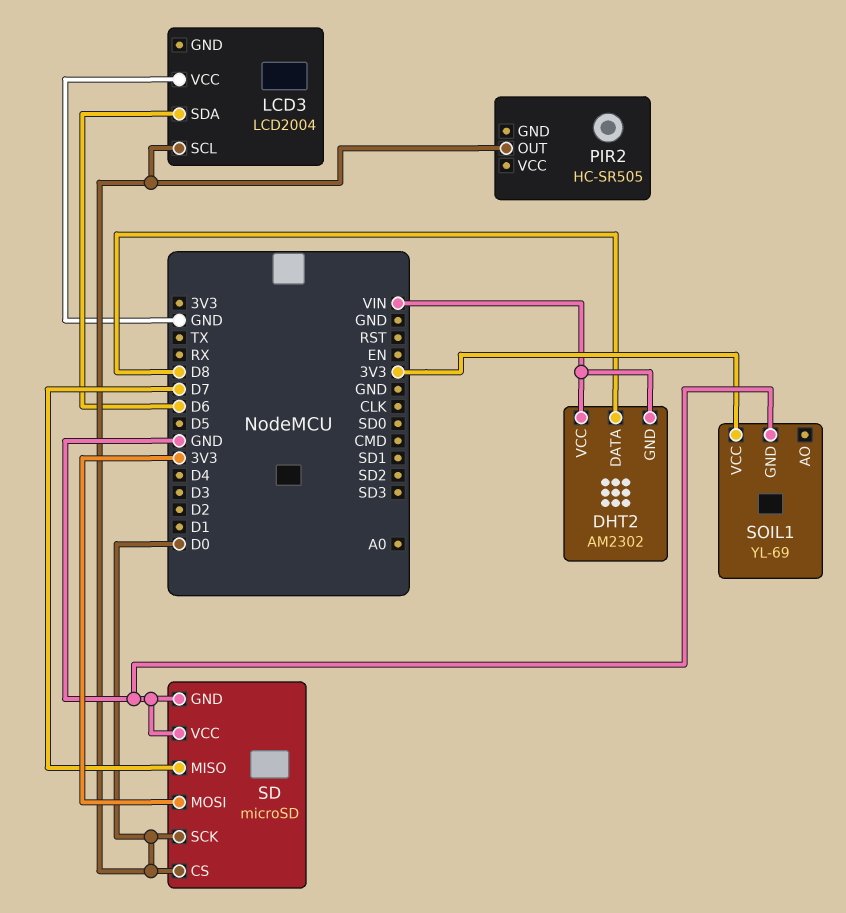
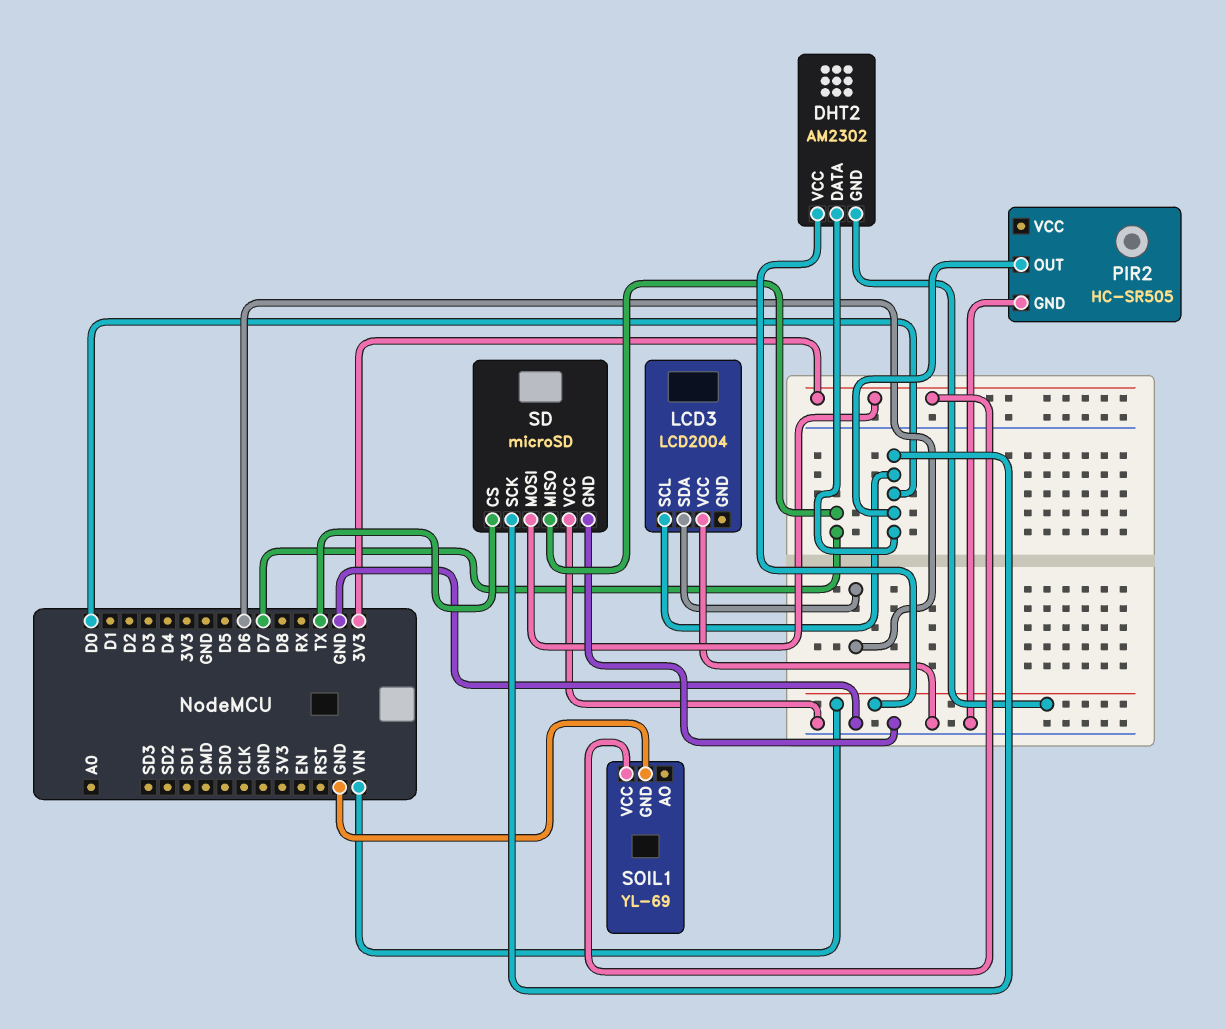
DHT2 pin DATA: D8 -> D0
PIR2 pin GND: none -> GND
SD pin CS: D0 -> TX

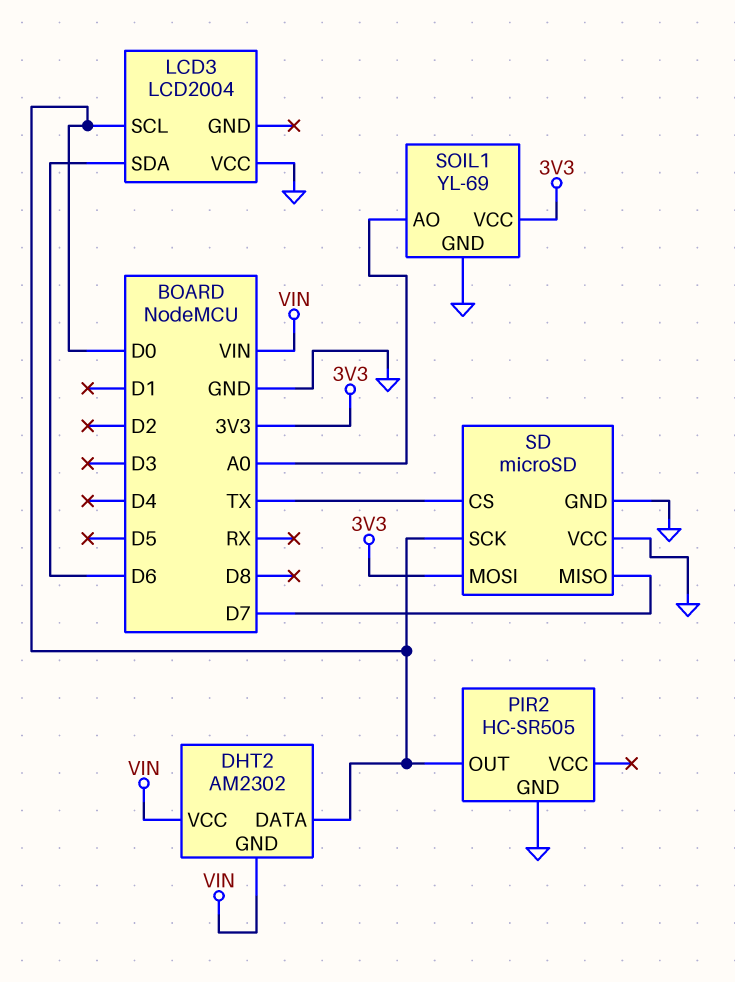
SOIL1 pin AO: none -> A0

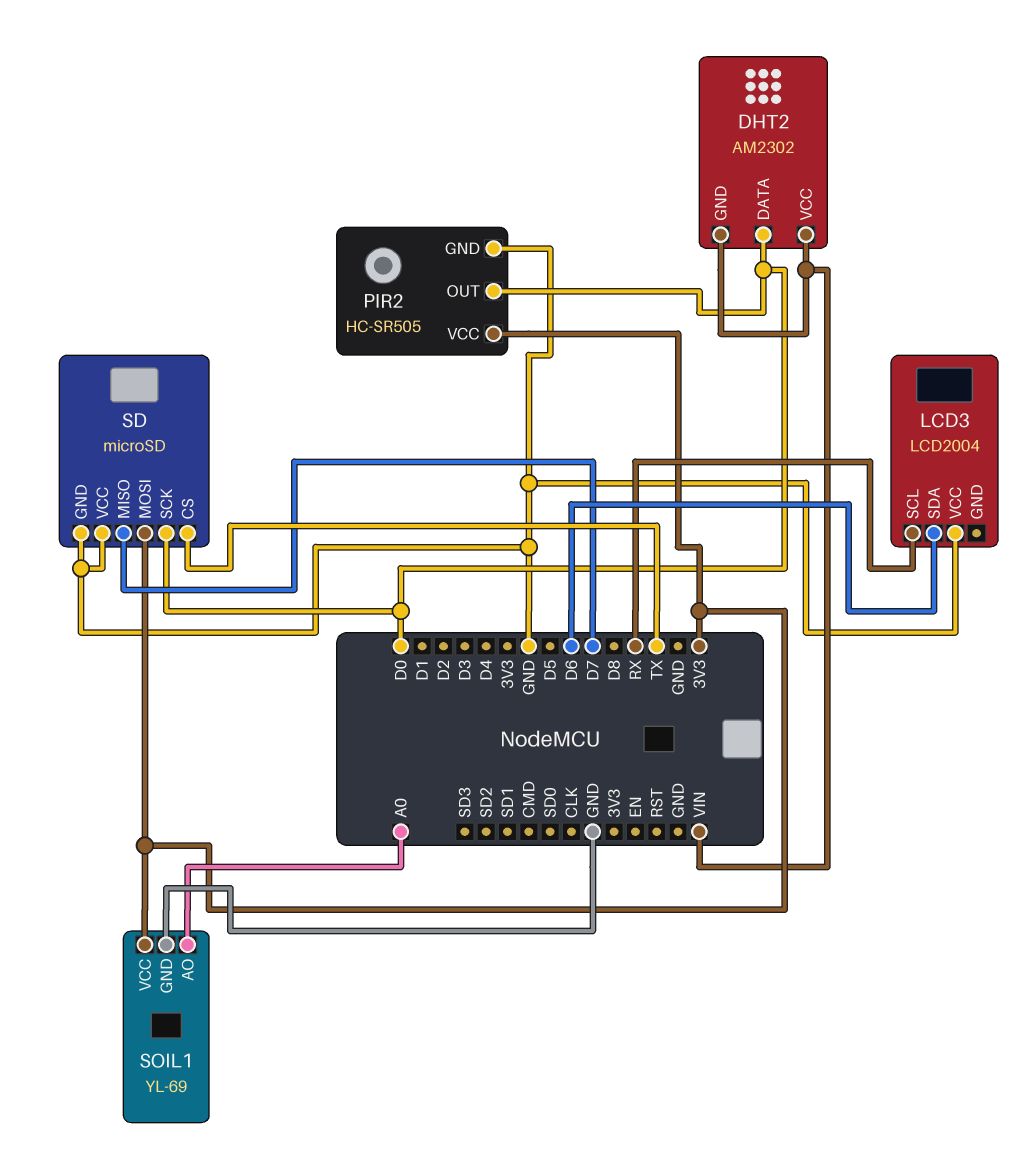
LCD3 pin SCL: D0 -> RX
PIR2 pin VCC: none -> 3V3

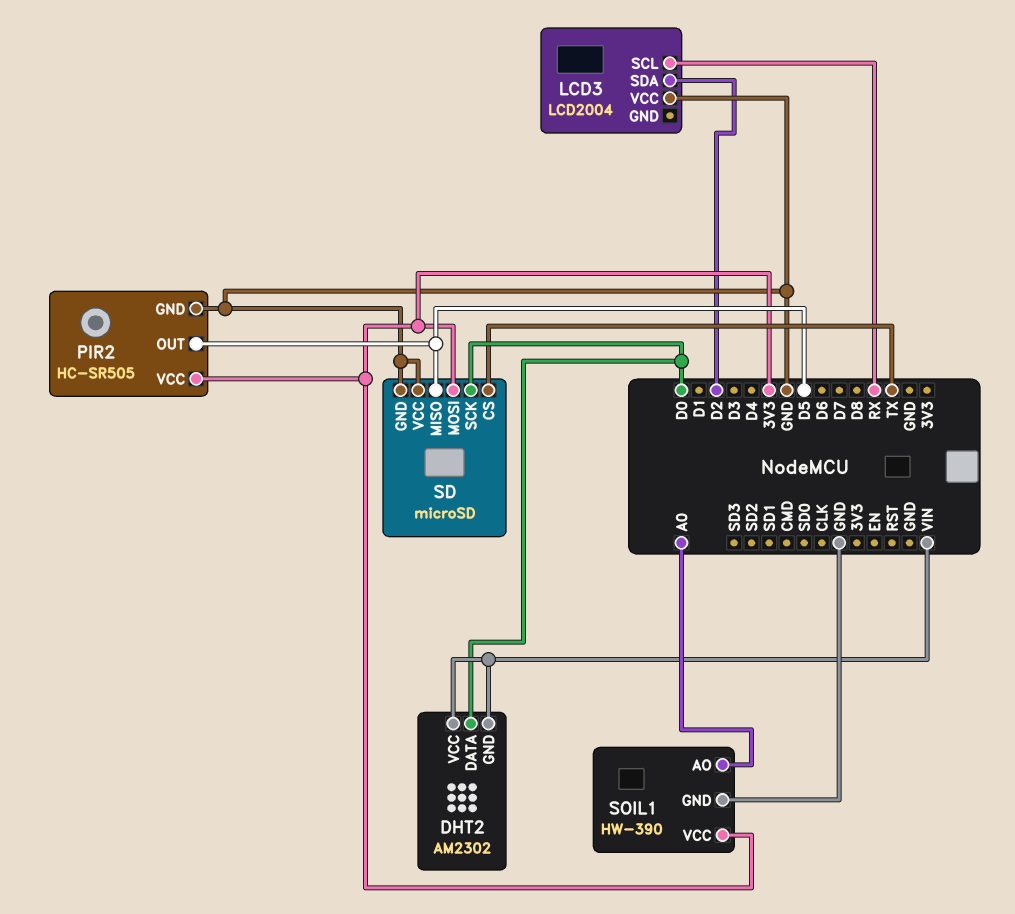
LCD3 pin SDA: D6 -> D2
PIR2 pin OUT: D0 -> D5
SD pin MISO: D7 -> D5
SOIL1: YL-69 -> HW-390

